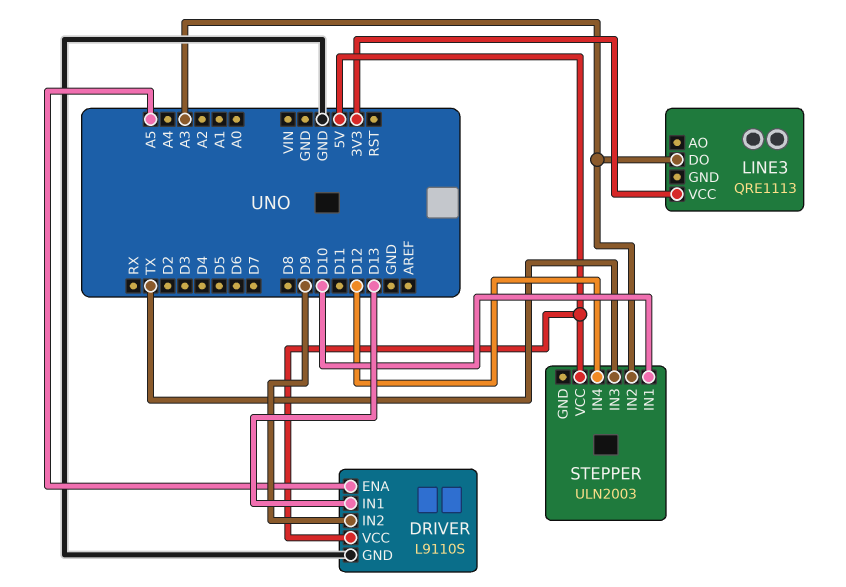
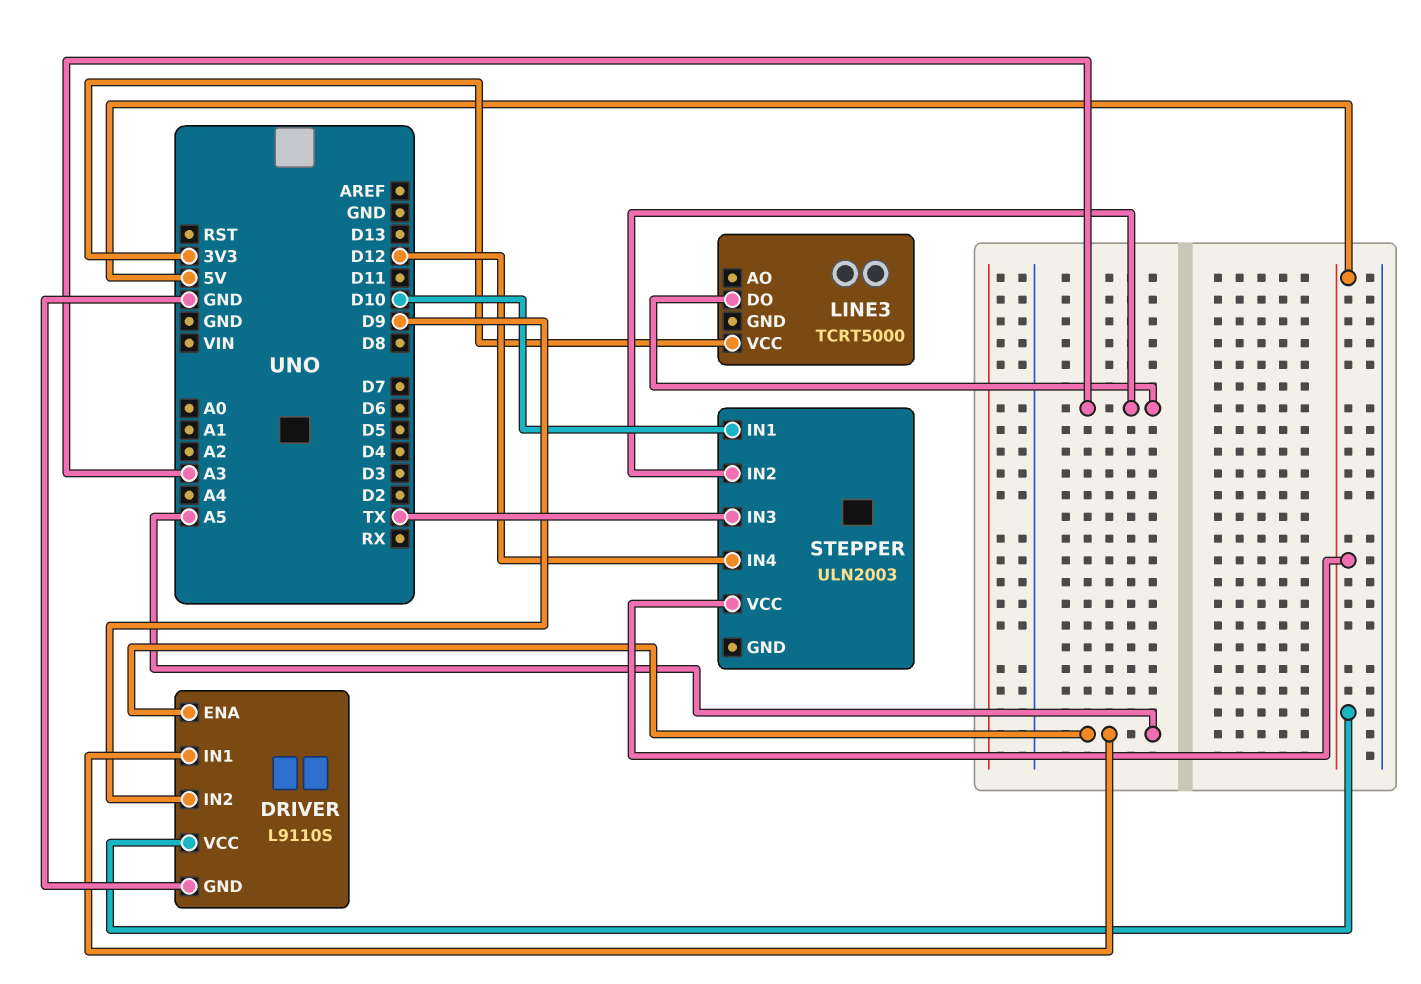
DRIVER pin IN1: D13 -> A5
LINE3: QRE1113 -> TCRT5000

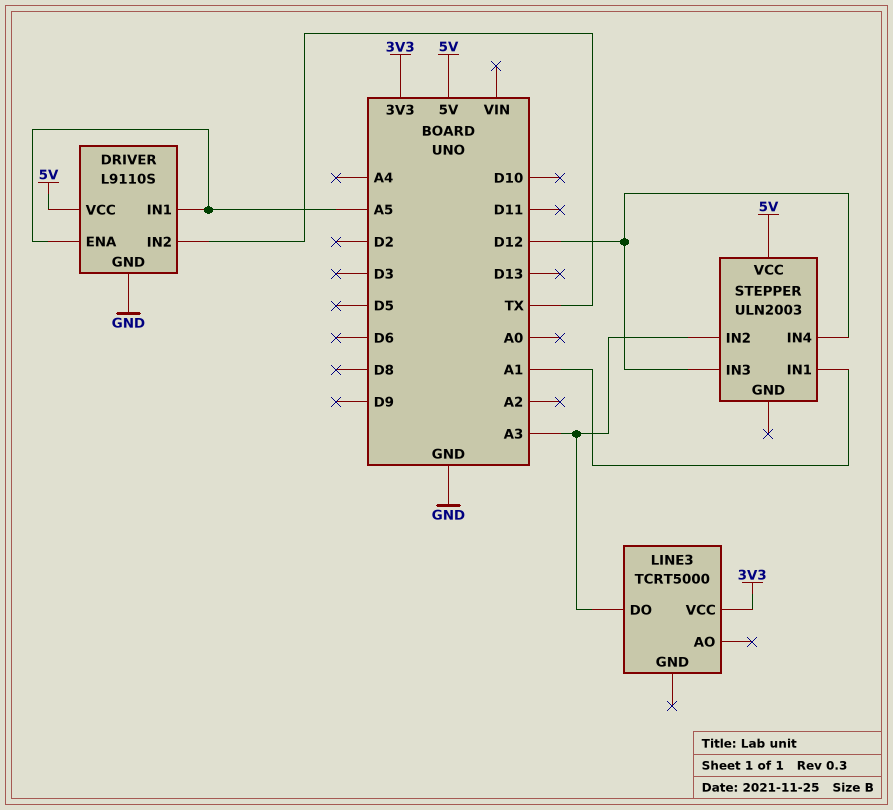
DRIVER pin IN2: D9 -> TX
STEPPER pin IN1: D10 -> A1
STEPPER pin IN3: TX -> D12

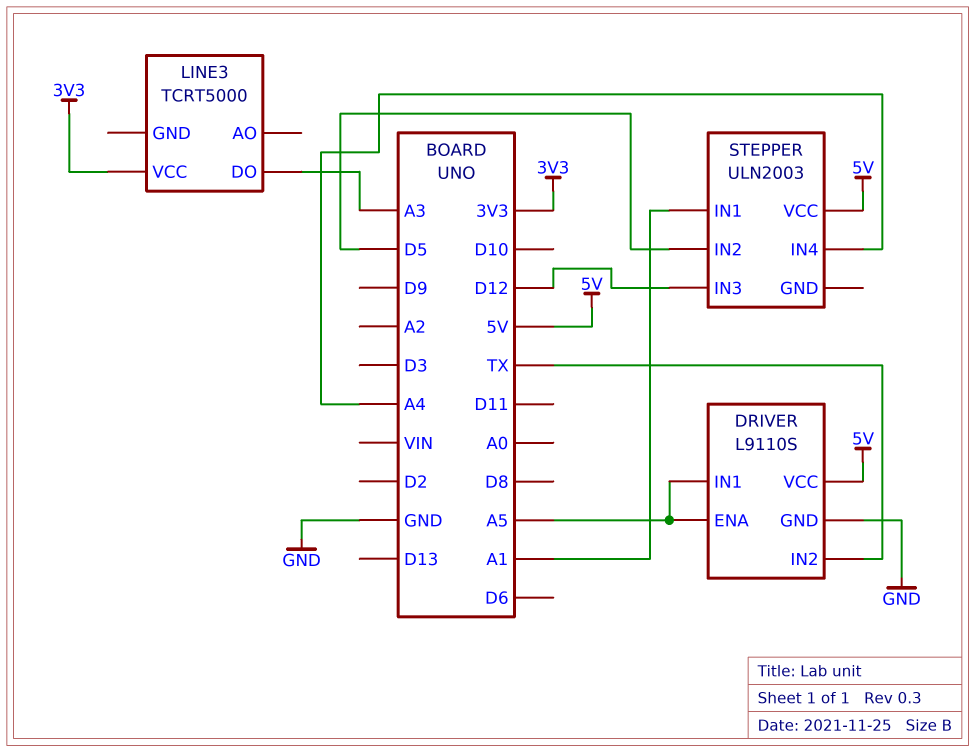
STEPPER pin IN2: A3 -> D5
STEPPER pin IN4: D12 -> A4

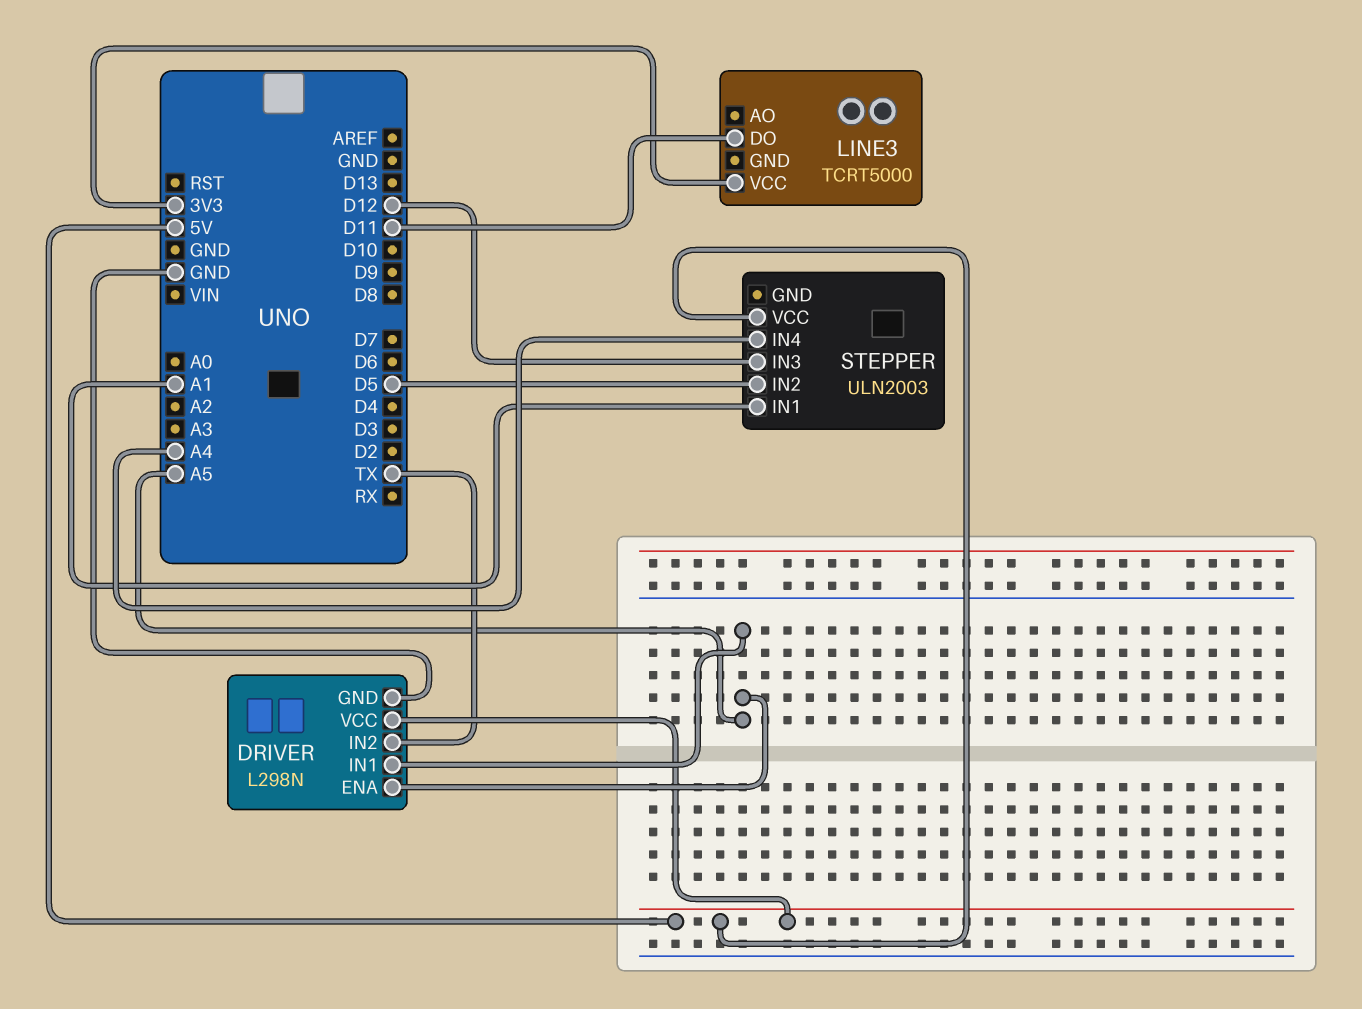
DRIVER: L9110S -> L298N
LINE3 pin DO: A3 -> D11

